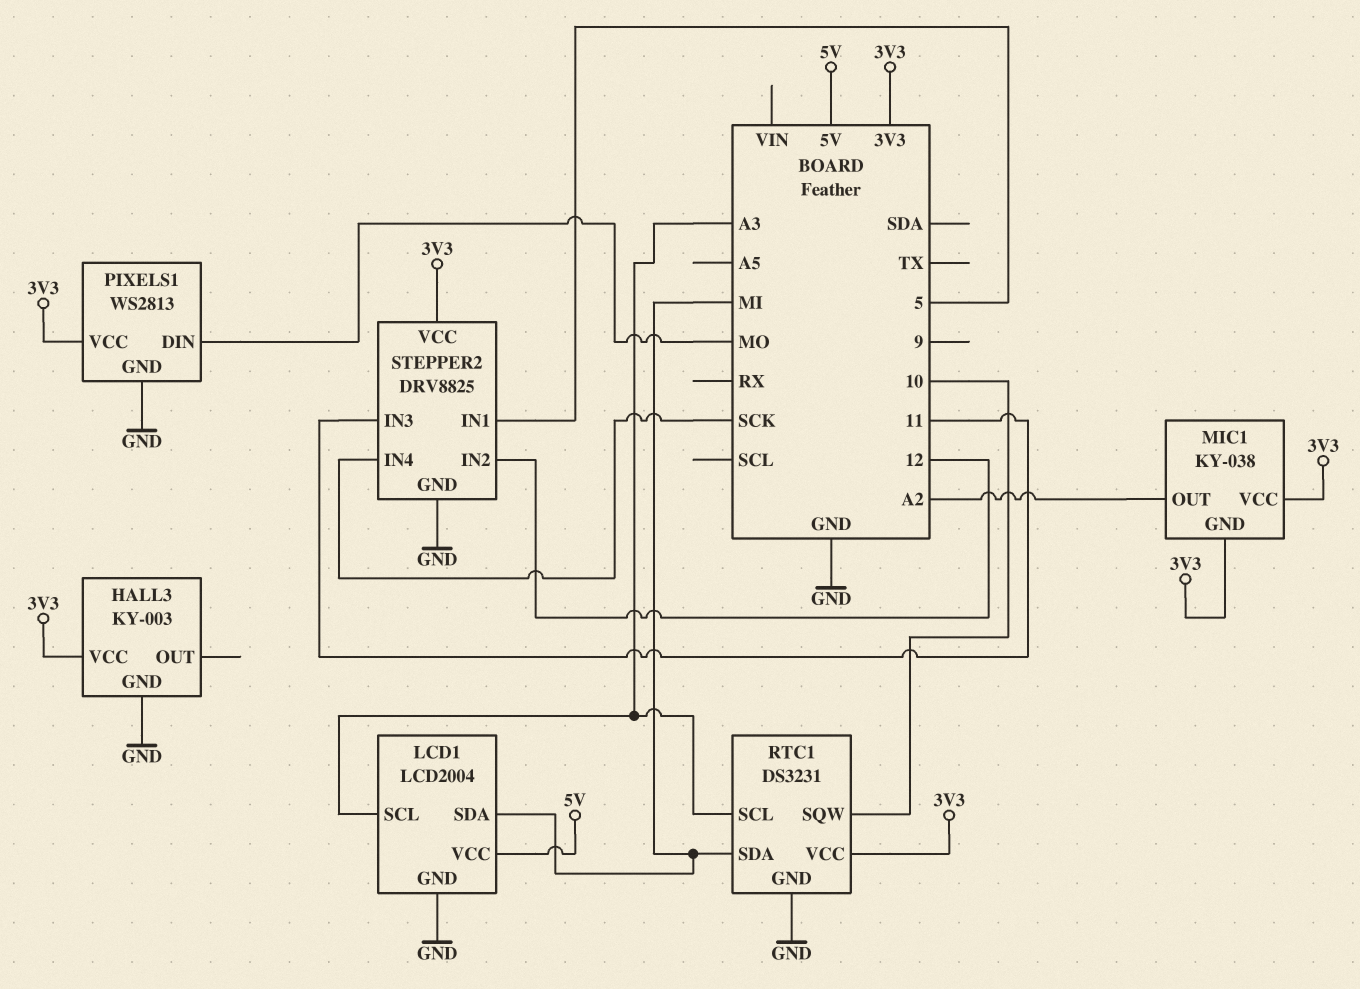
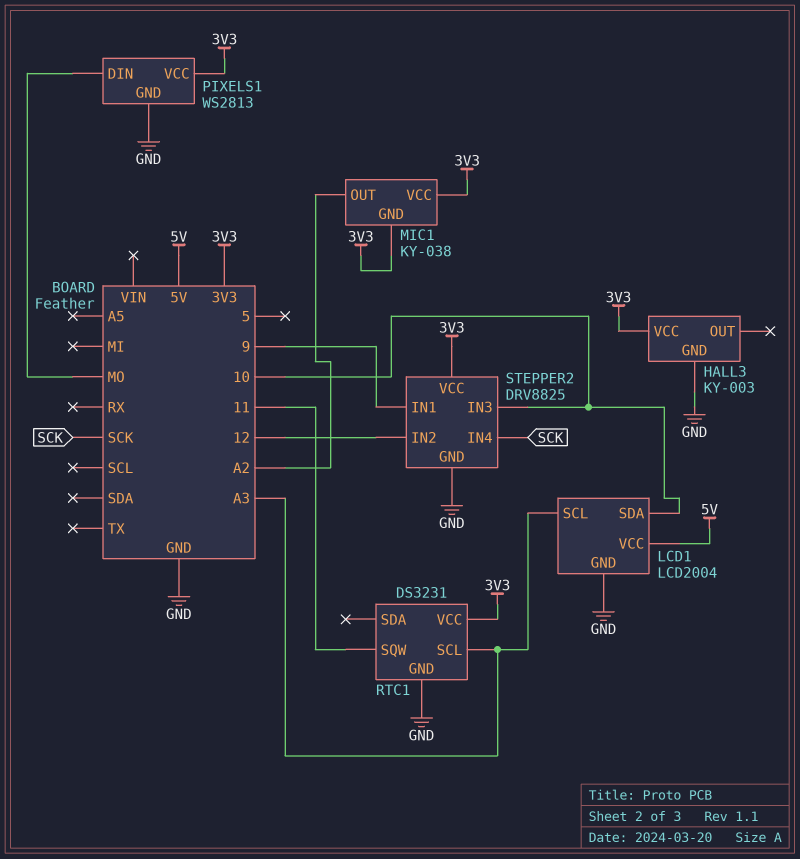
LCD1 pin SDA: MI -> 10
RTC1 pin SDA: MI -> none
RTC1 pin SQW: 10 -> 11
STEPPER2 pin IN1: 5 -> 9
STEPPER2 pin IN3: 11 -> 10

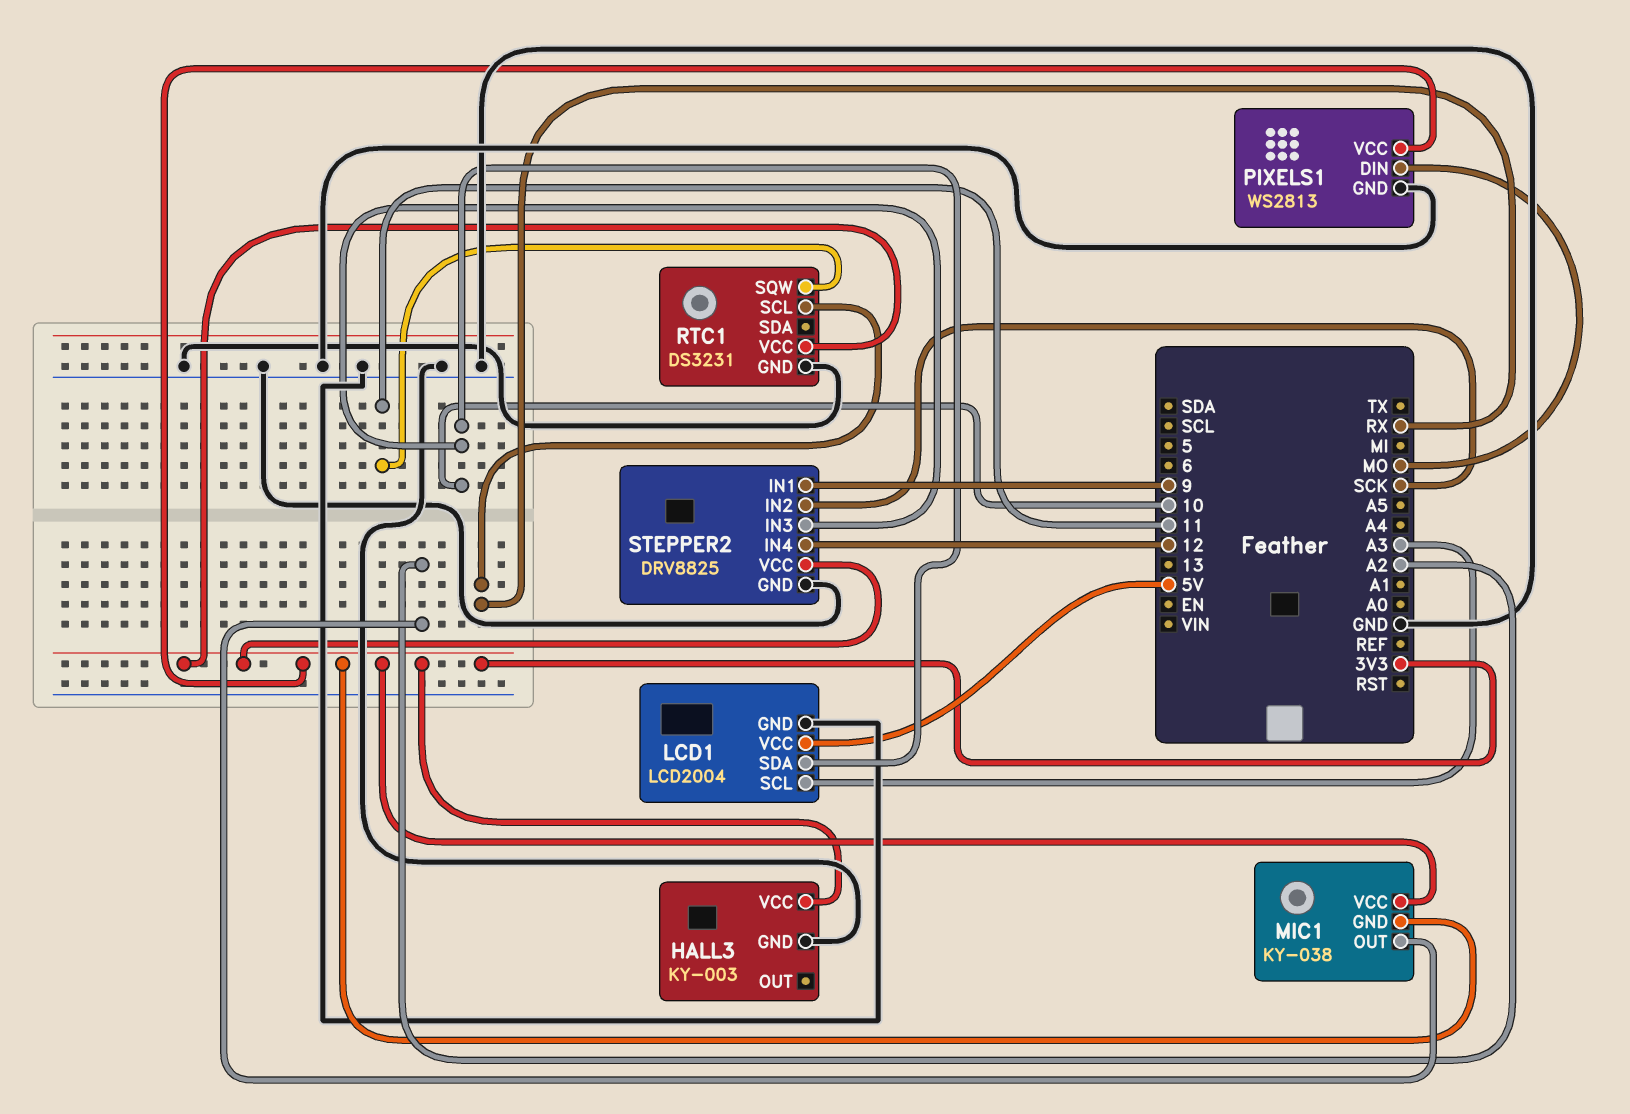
RTC1 pin SCL: A3 -> RX
STEPPER2 pin IN2: 12 -> SCK
STEPPER2 pin IN4: SCK -> 12

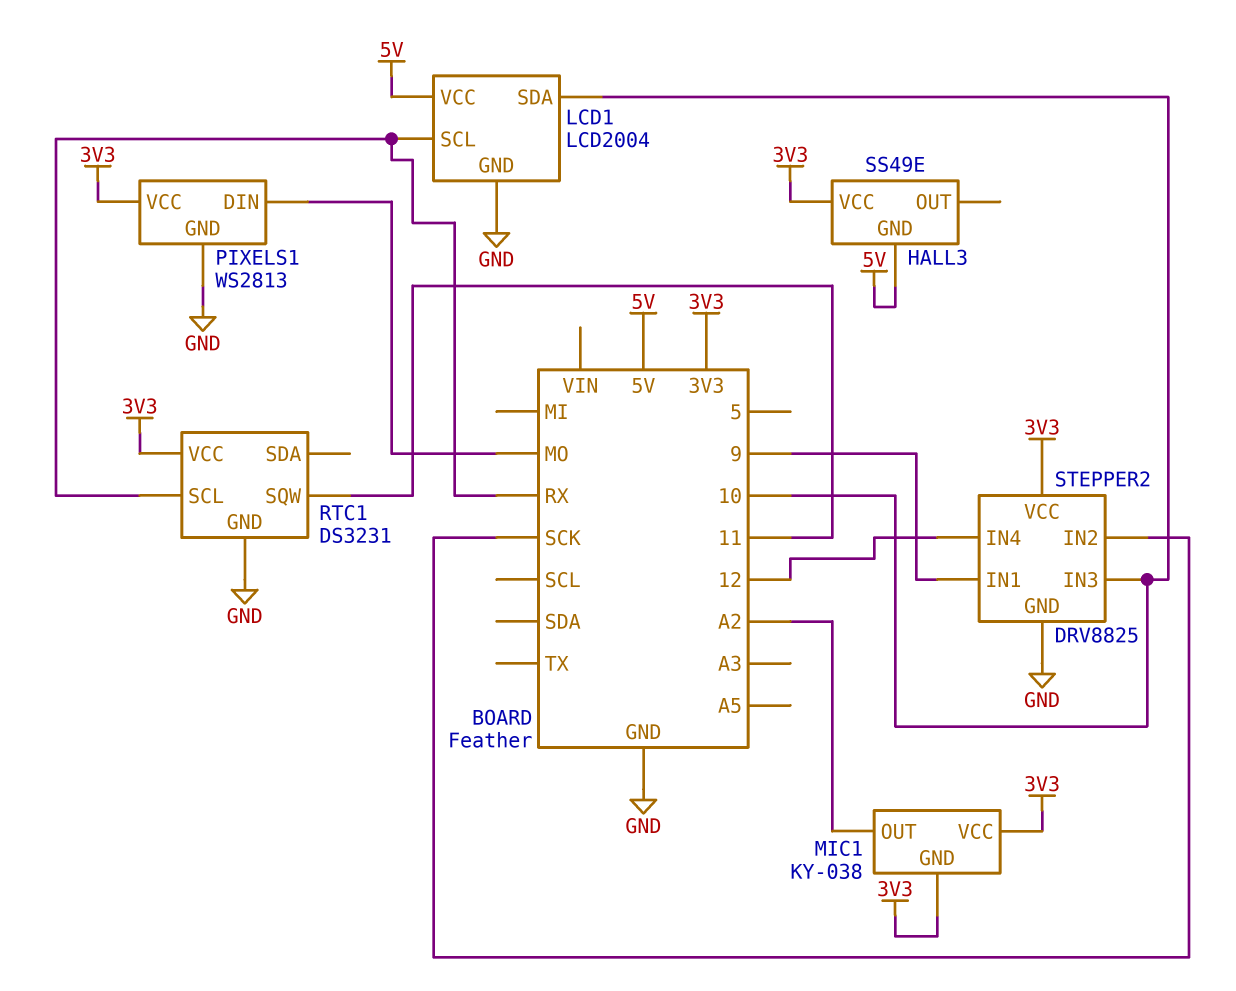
HALL3: KY-003 -> SS49E
HALL3 pin GND: GND -> 5V
LCD1 pin SCL: A3 -> RX

